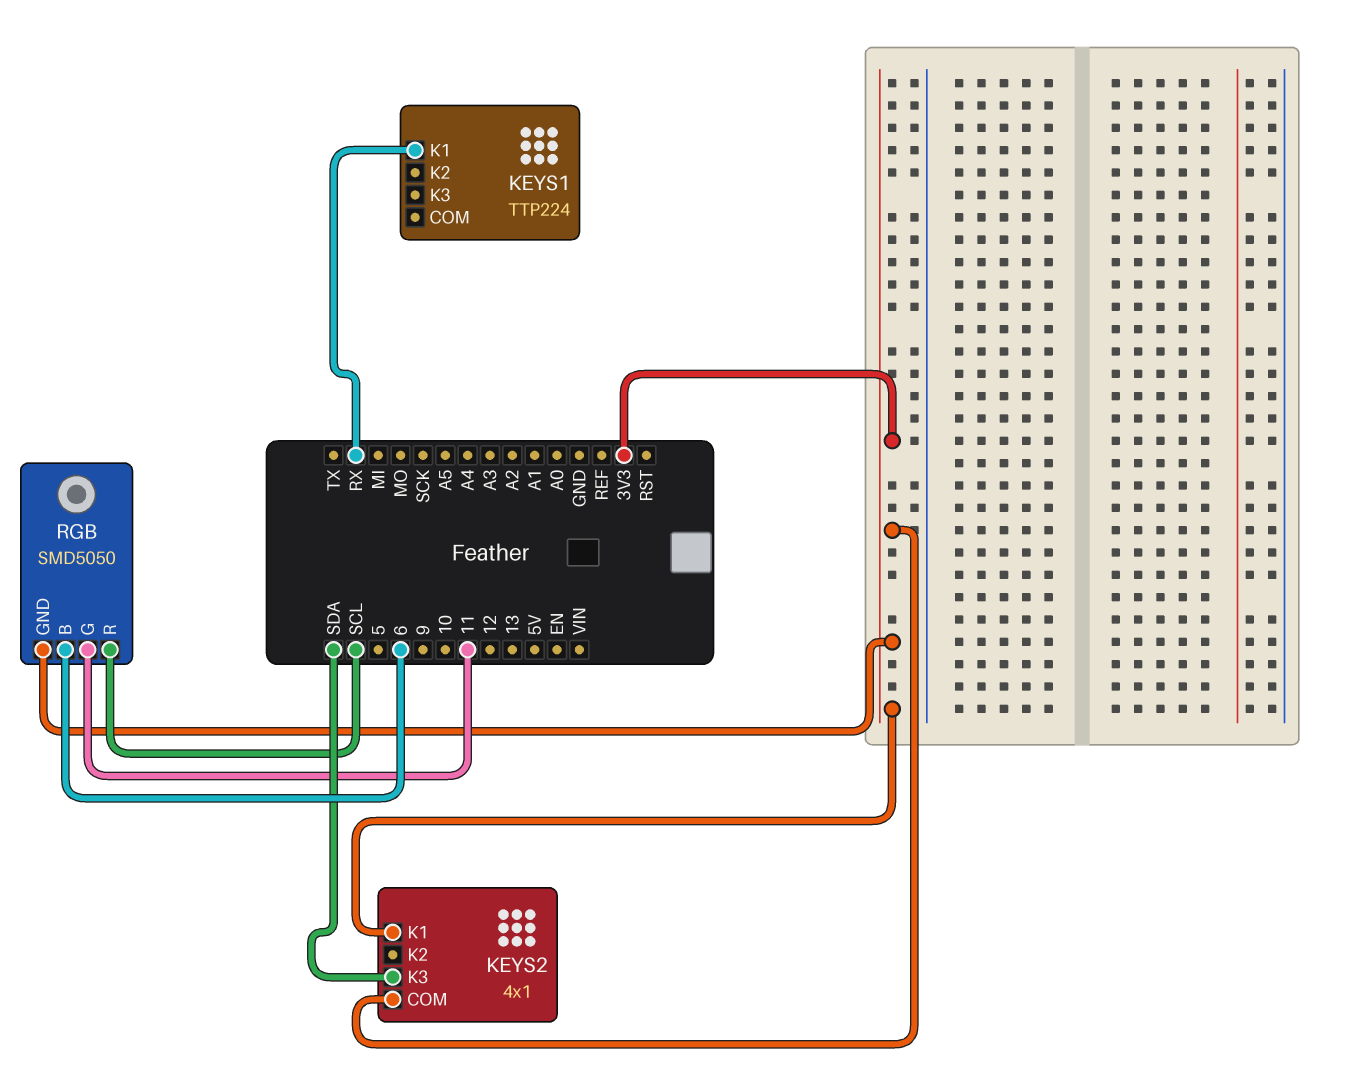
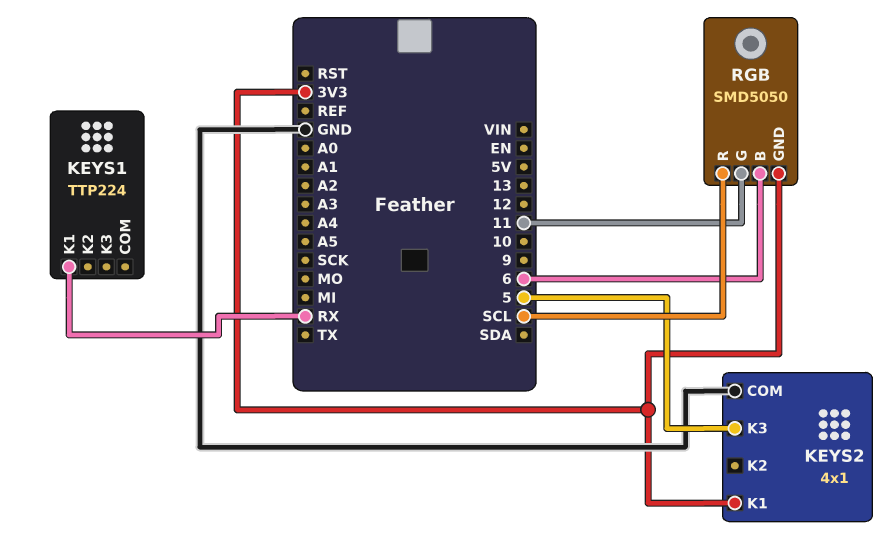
KEYS2 pin COM: 3V3 -> GND
KEYS2 pin K3: SDA -> 5

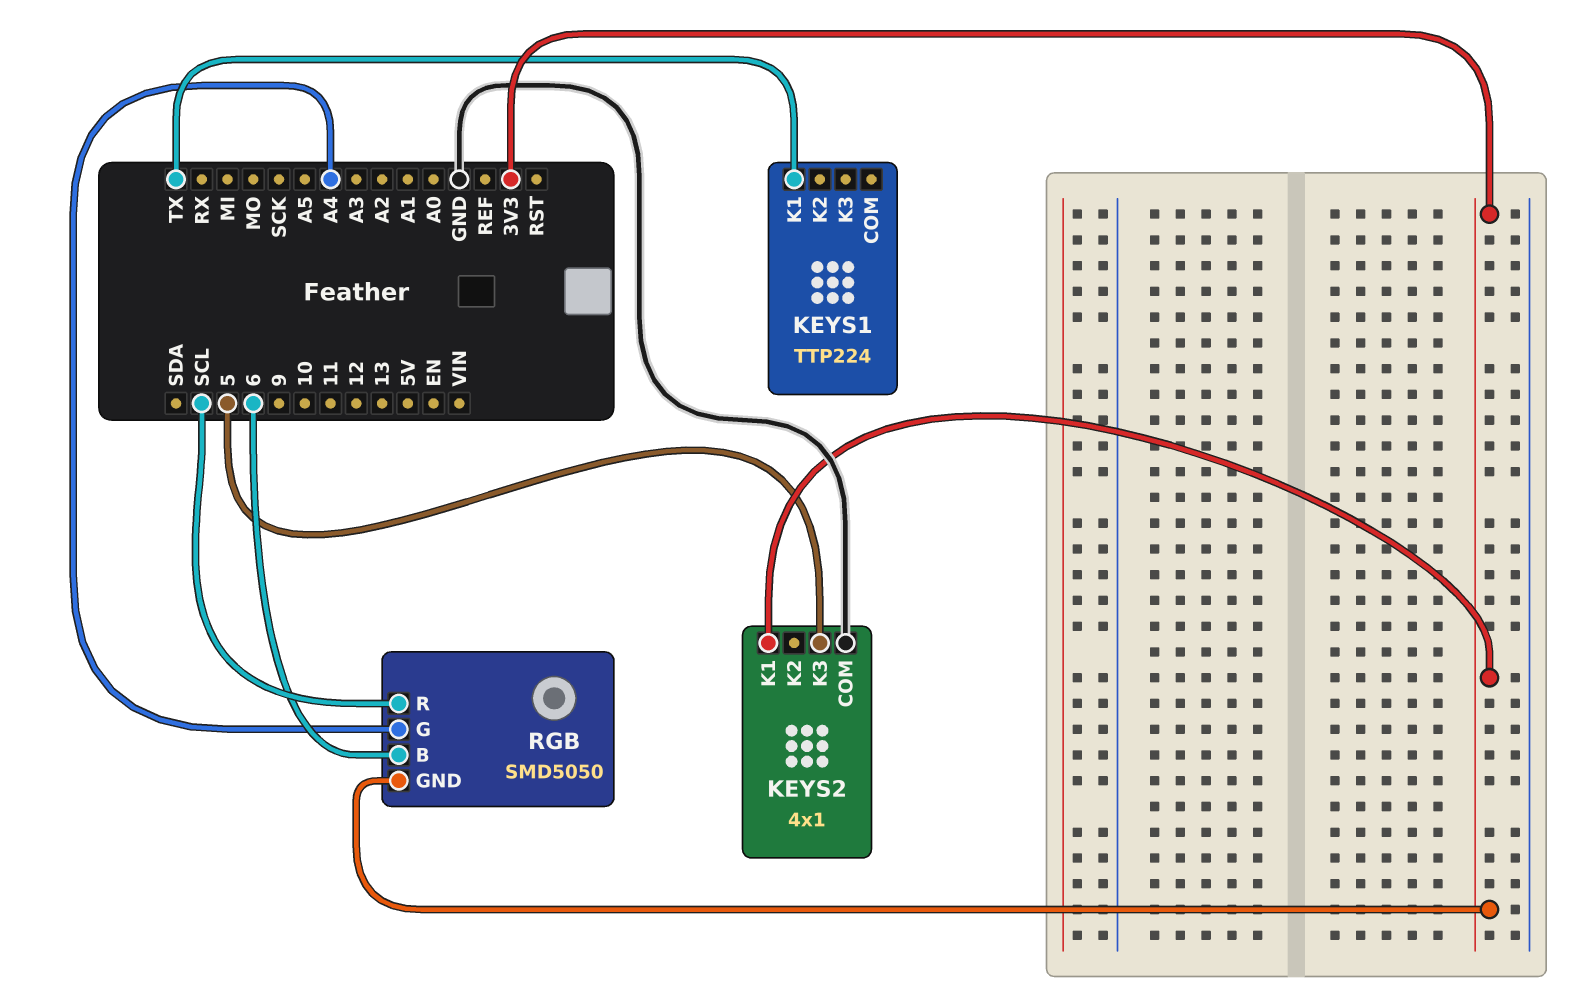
KEYS1 pin K1: RX -> TX
RGB pin G: 11 -> A4

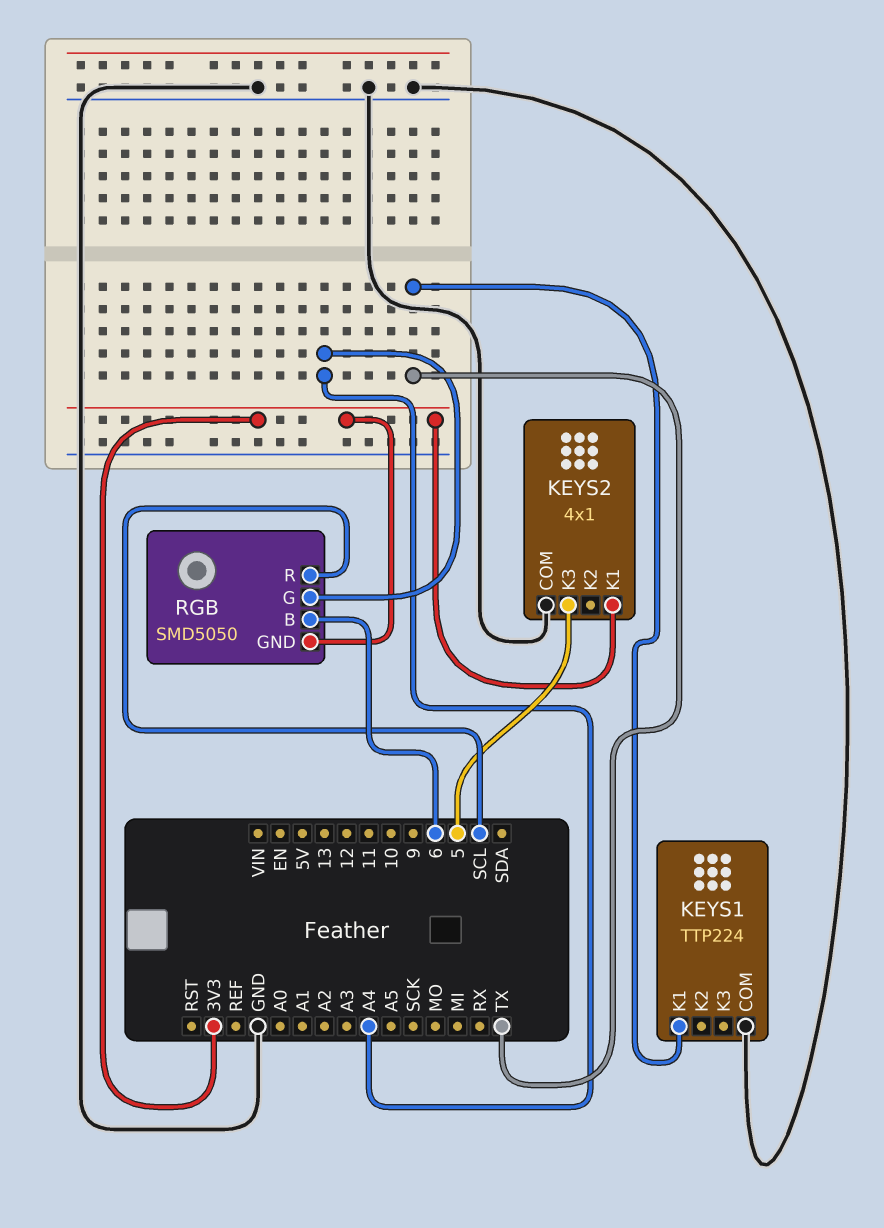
KEYS1 pin COM: none -> GND

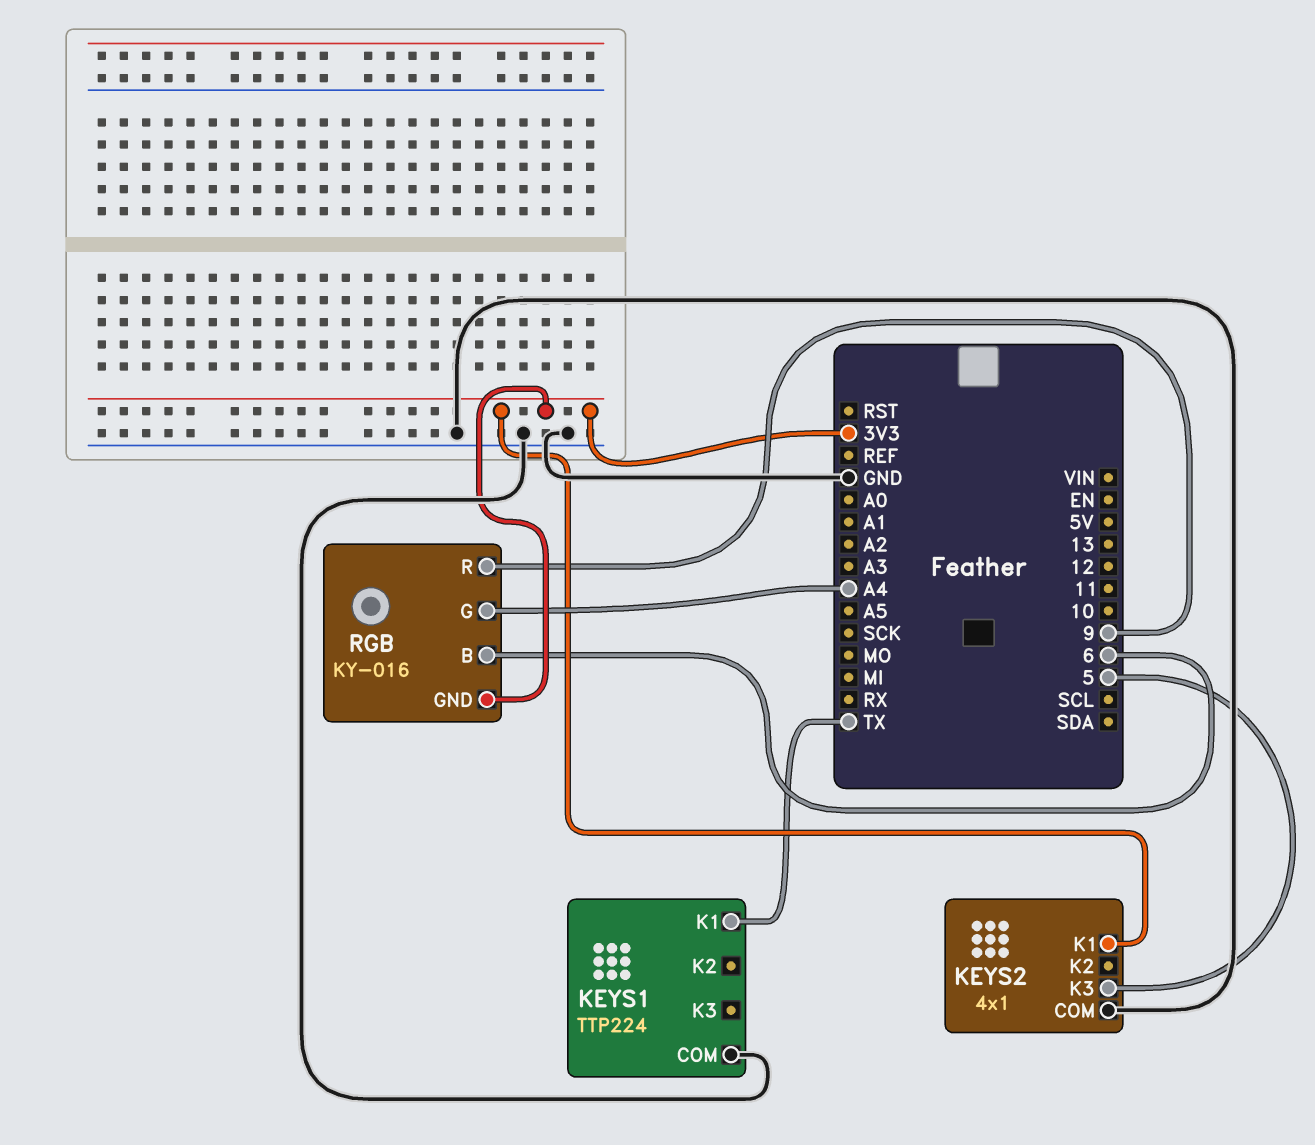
RGB: SMD5050 -> KY-016
RGB pin R: SCL -> 9

